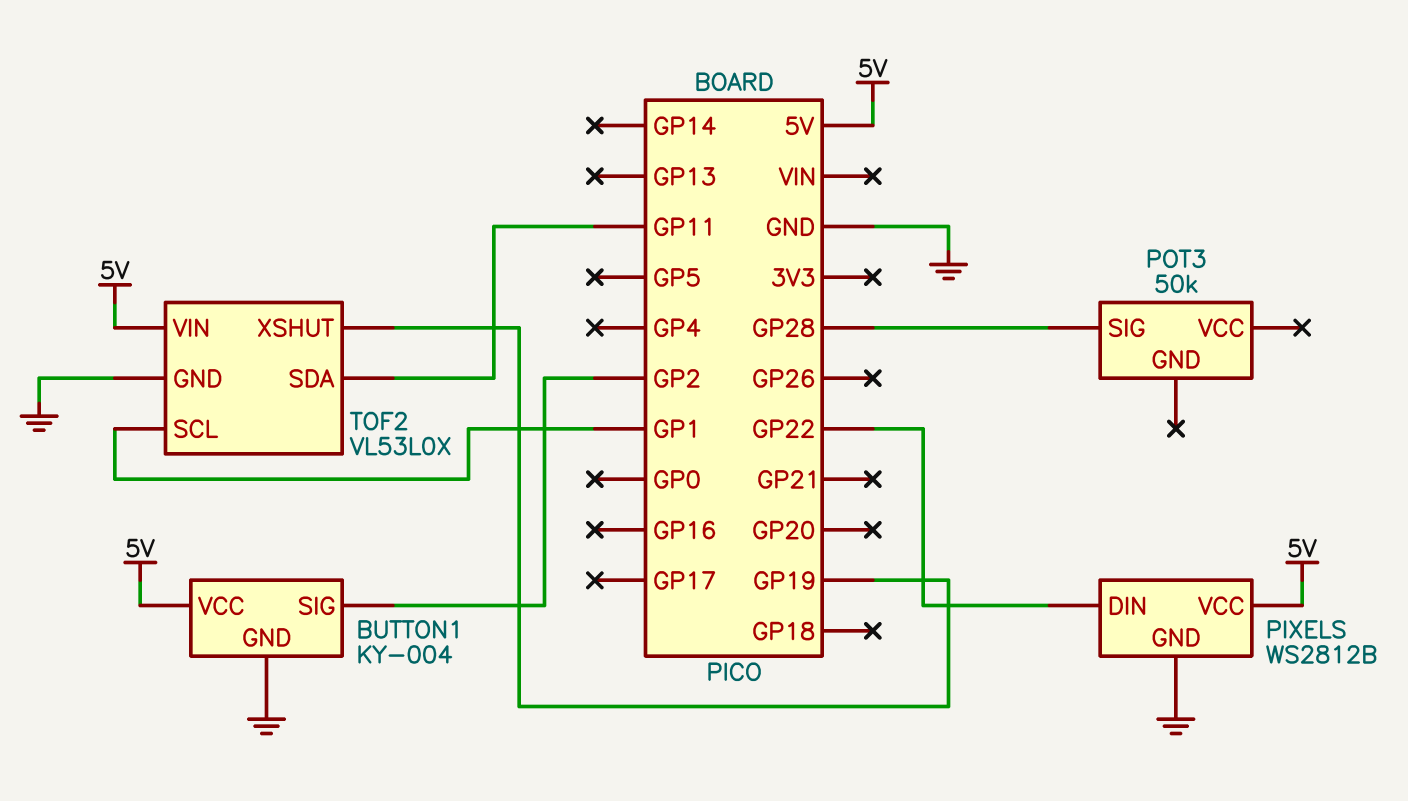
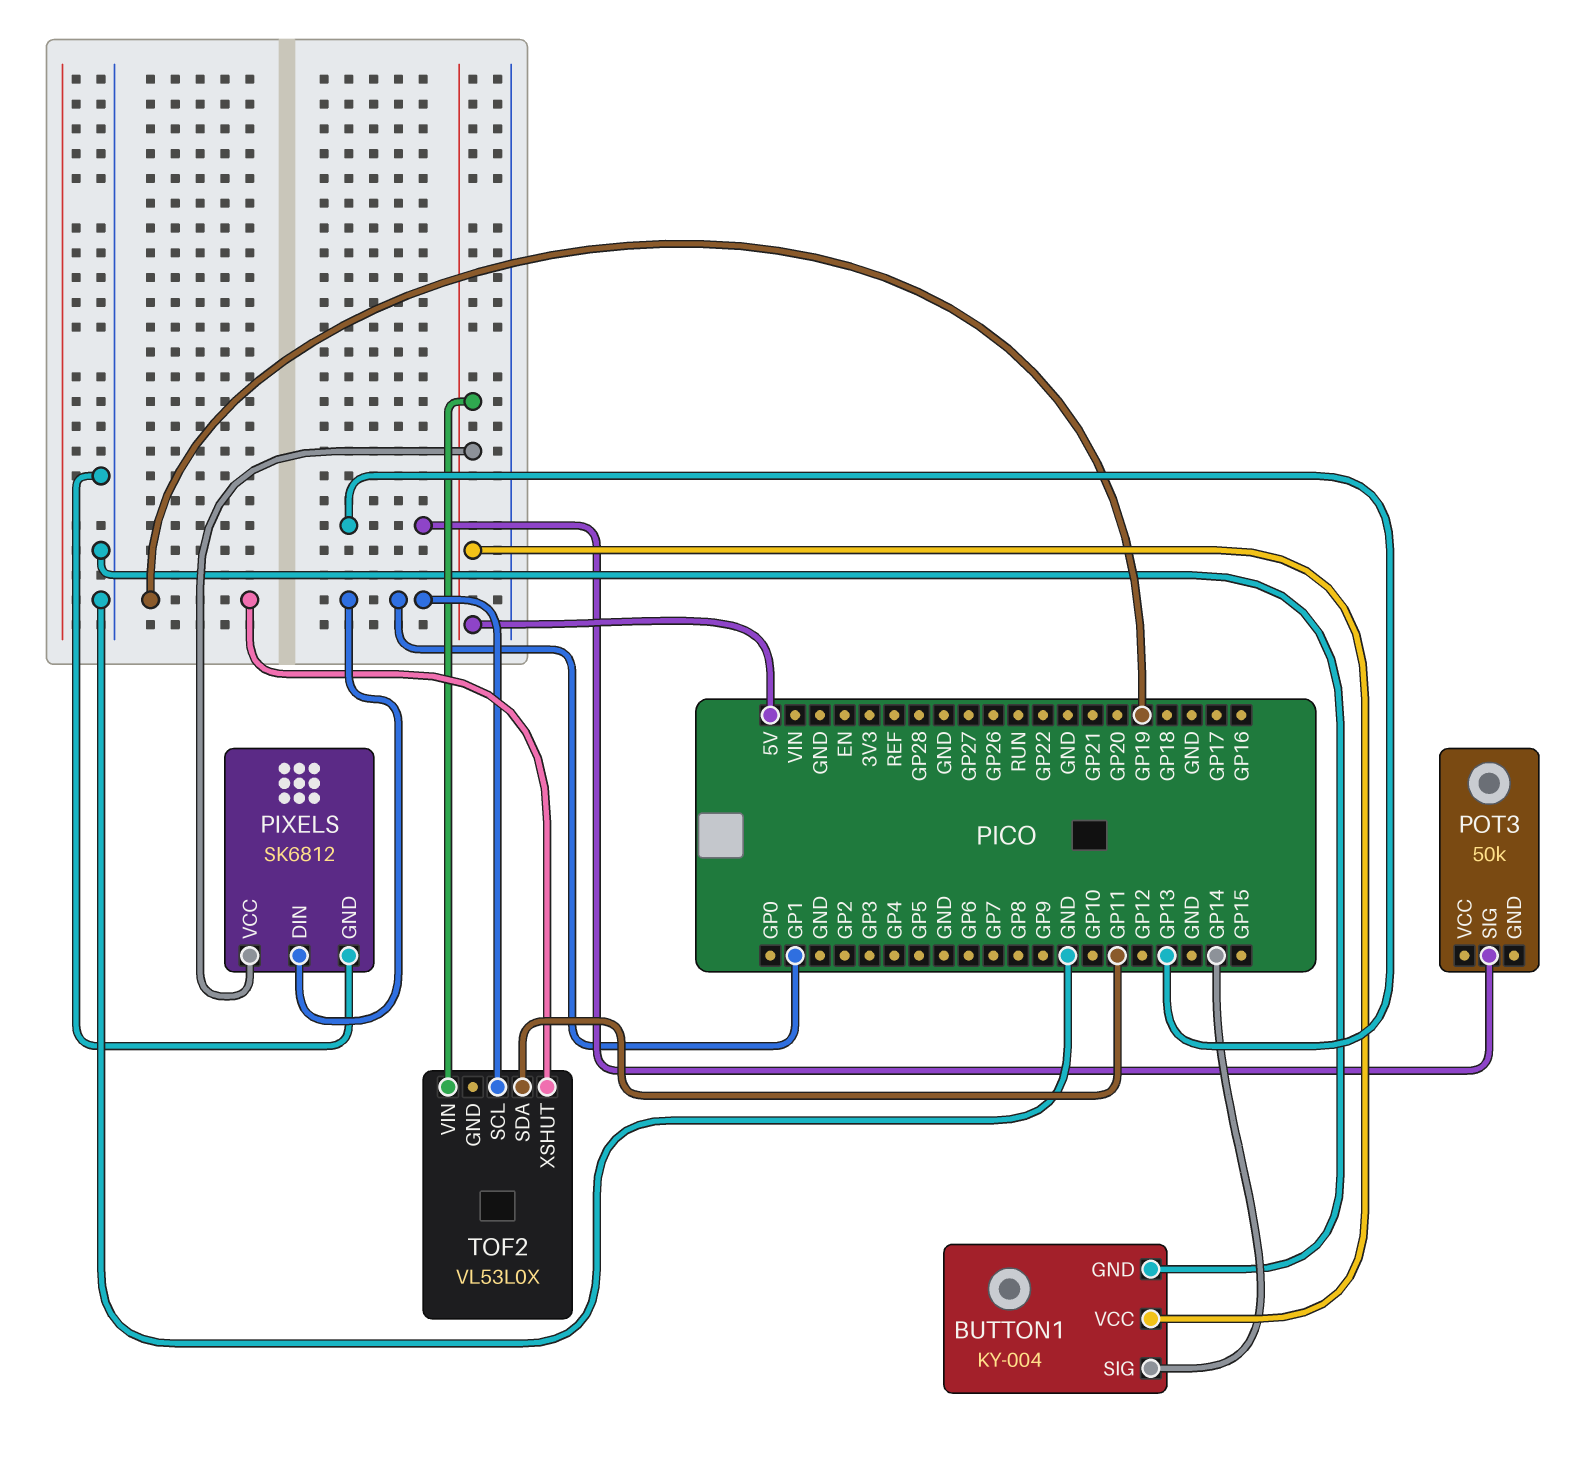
BUTTON1 pin SIG: GP2 -> GP14
PIXELS: WS2812B -> SK6812
PIXELS pin DIN: GP22 -> GP1
POT3 pin SIG: GP28 -> GP13
TOF2 pin GND: GND -> none

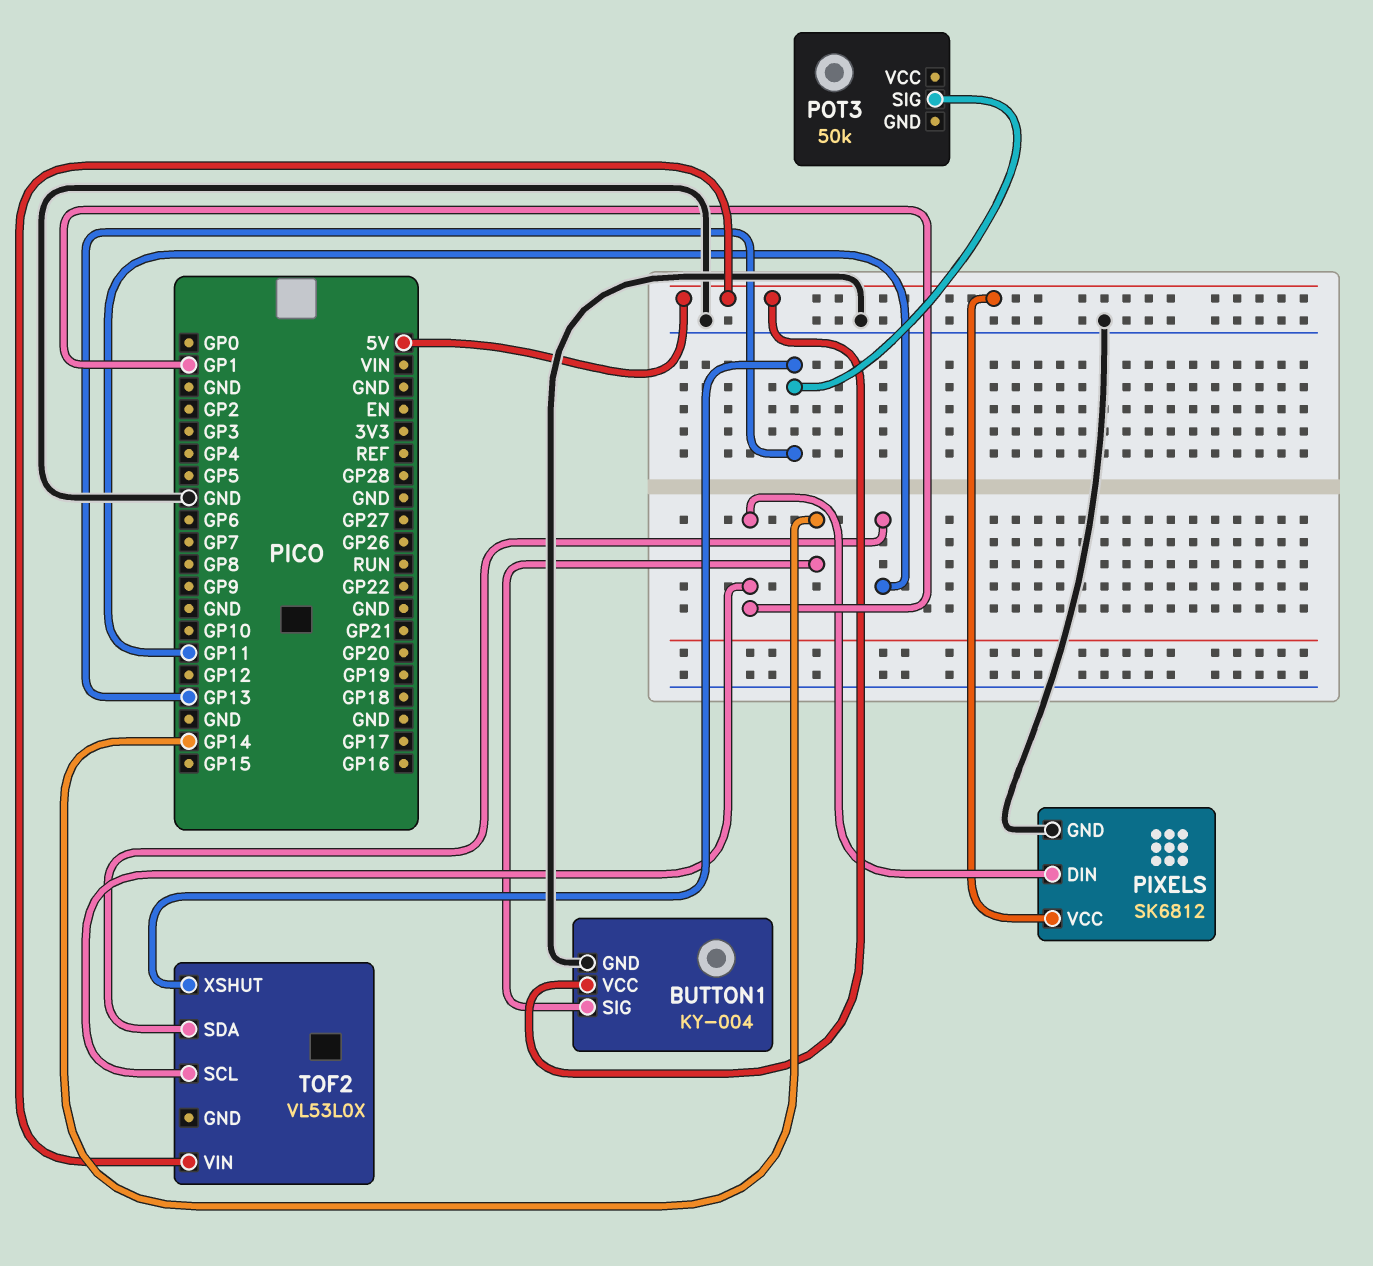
TOF2 pin XSHUT: GP19 -> GP13

